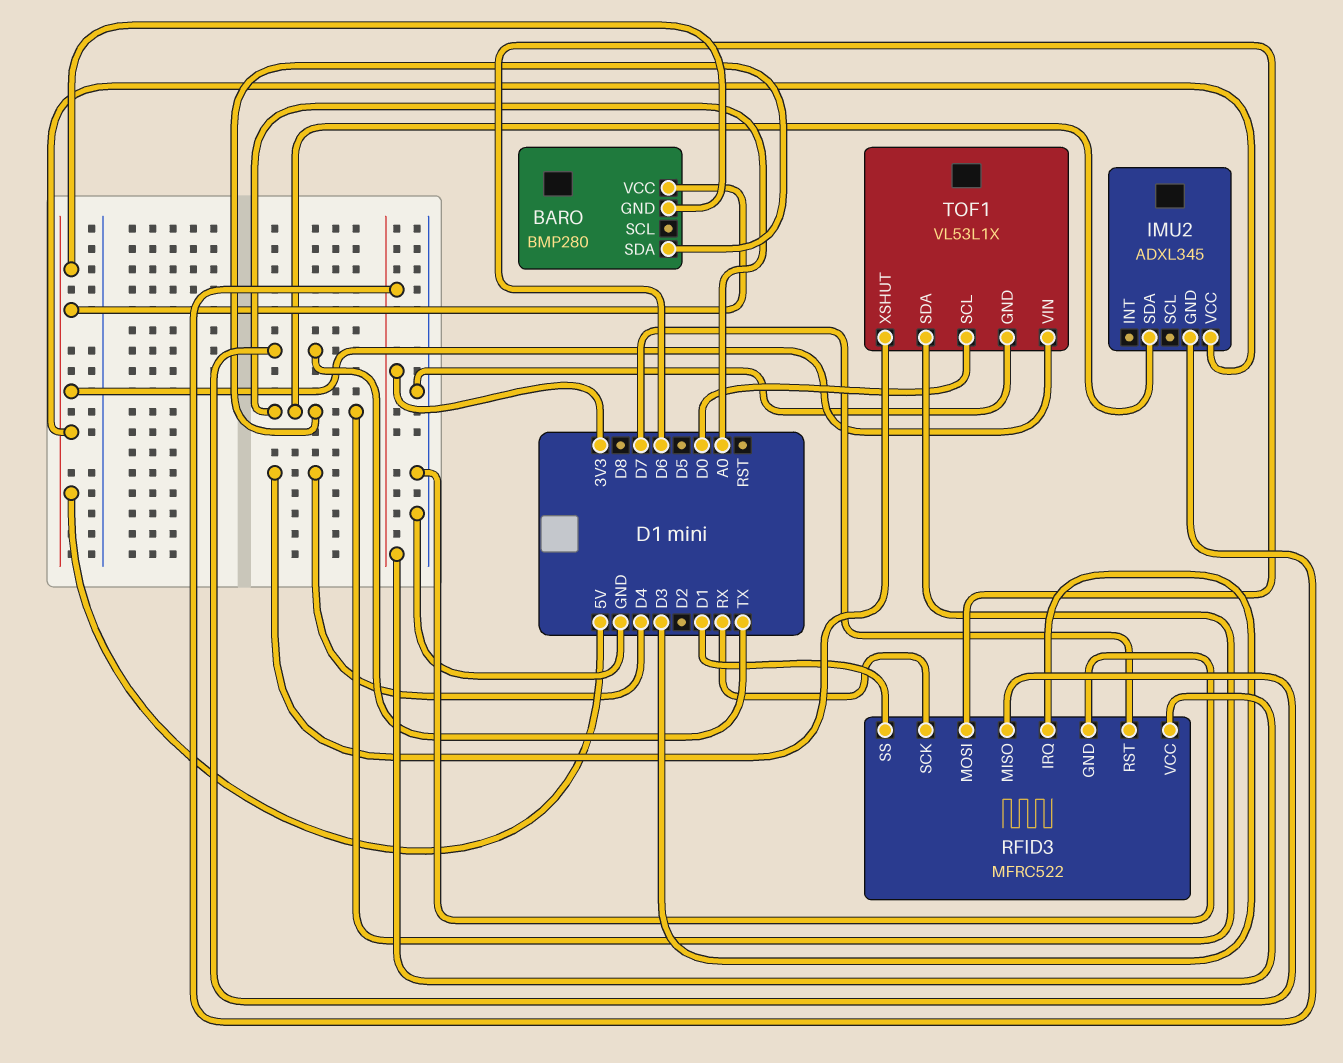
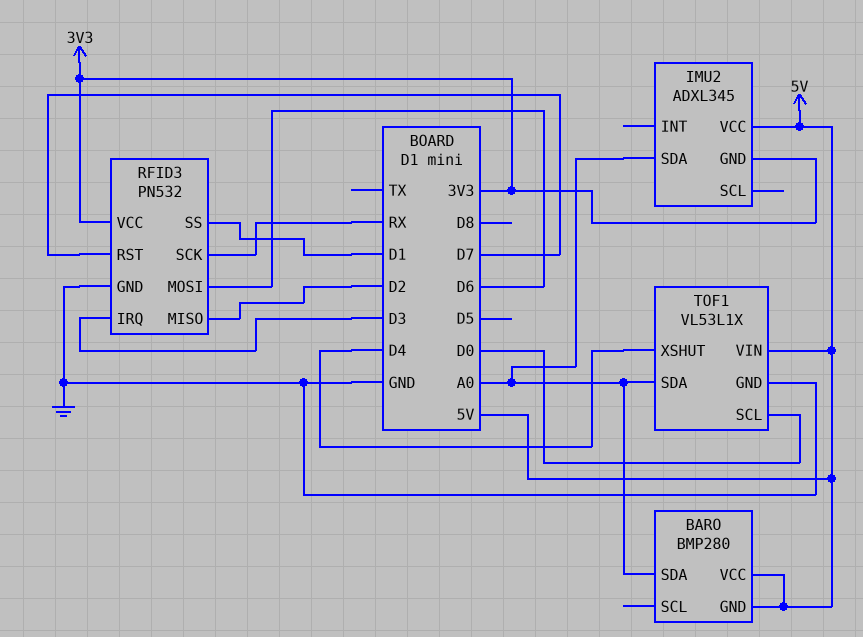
RFID3: MFRC522 -> PN532
RFID3 pin MISO: TX -> D2

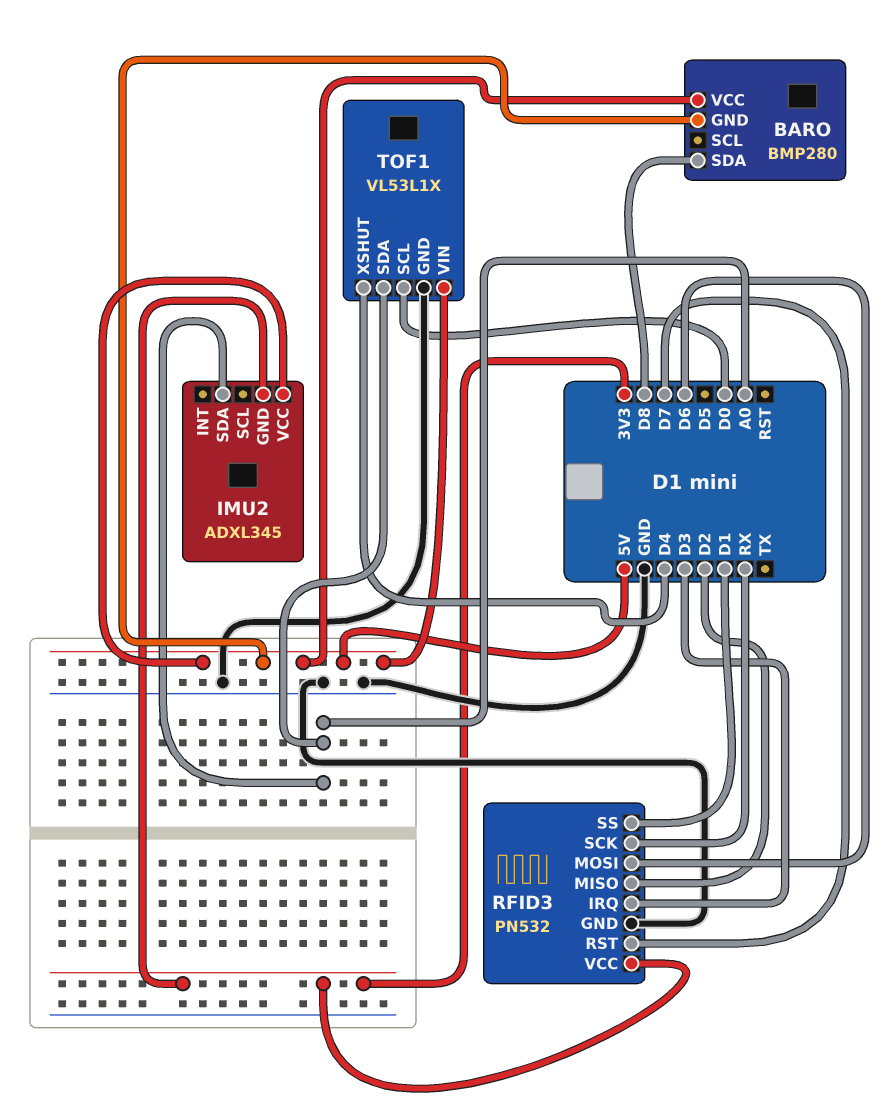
BARO pin SDA: A0 -> D8

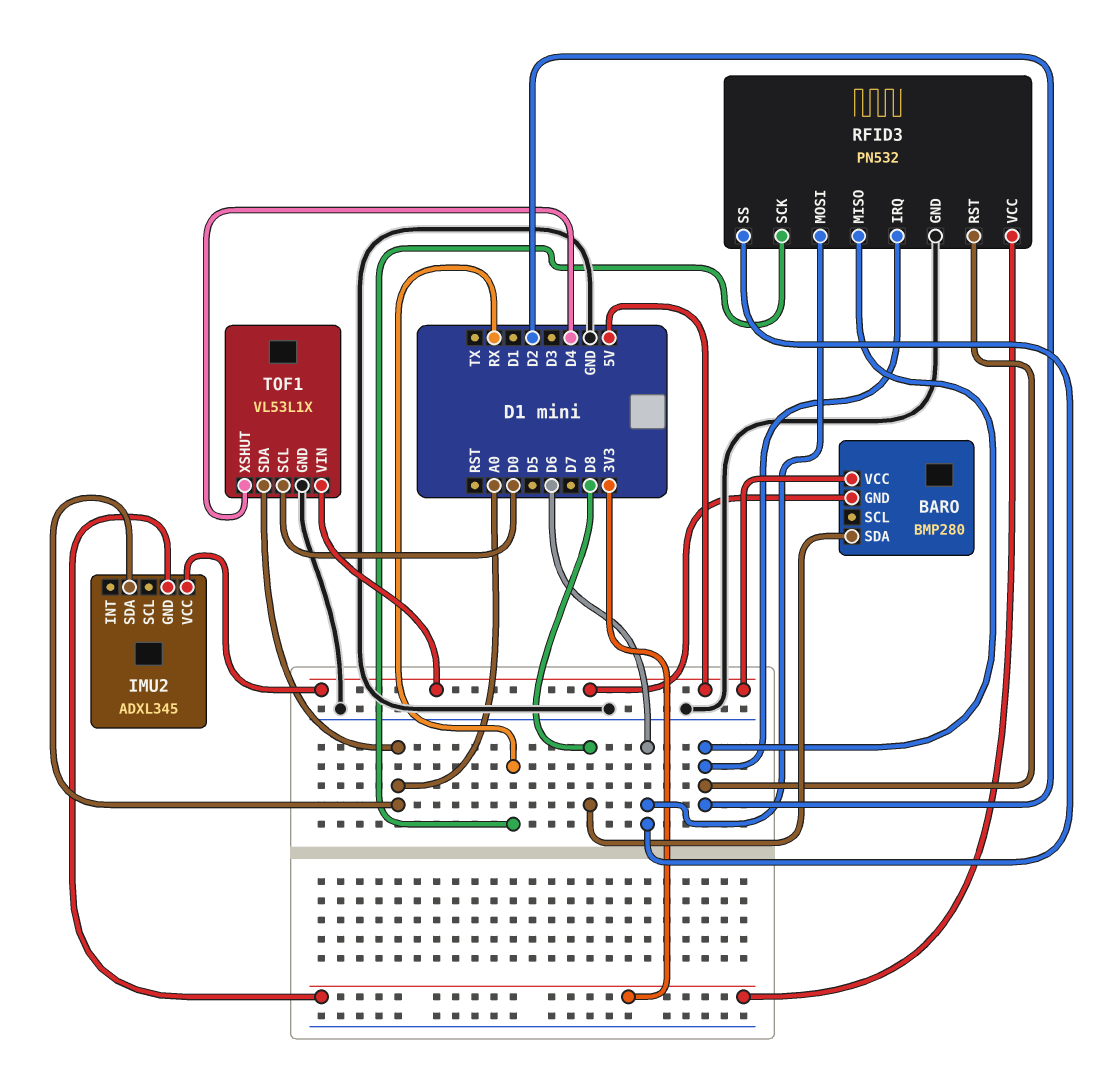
RFID3 pin IRQ: D3 -> D2
RFID3 pin RST: D7 -> D2
RFID3 pin SS: D1 -> D6

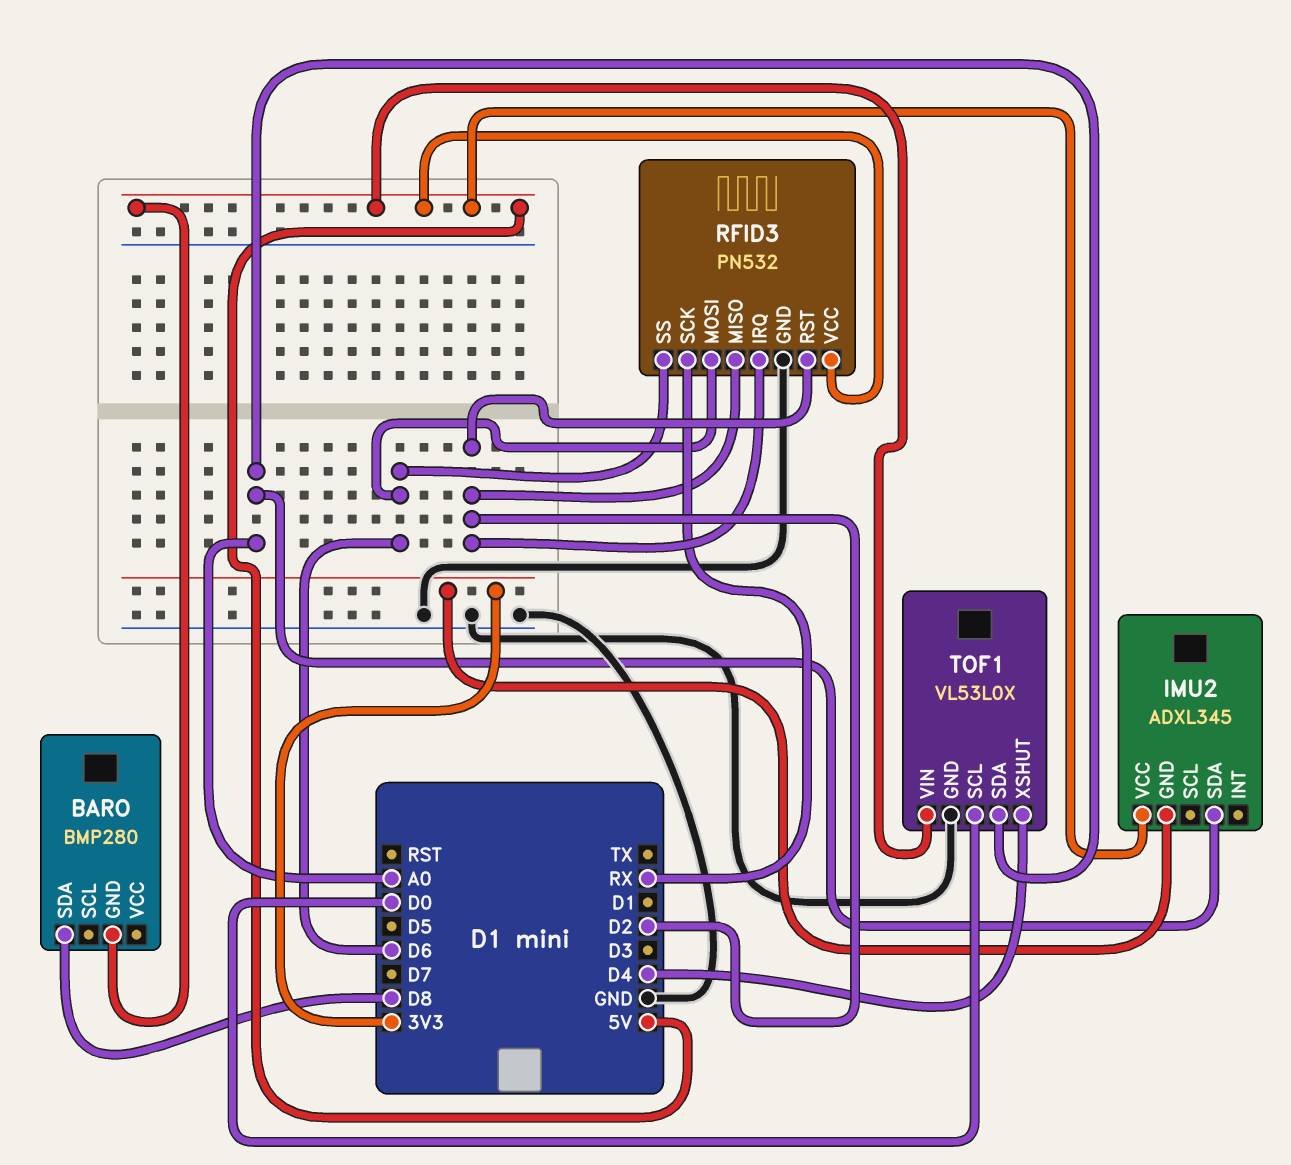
BARO pin VCC: 5V -> none
RFID3 pin VCC: 3V3 -> 5V
TOF1: VL53L1X -> VL53L0X

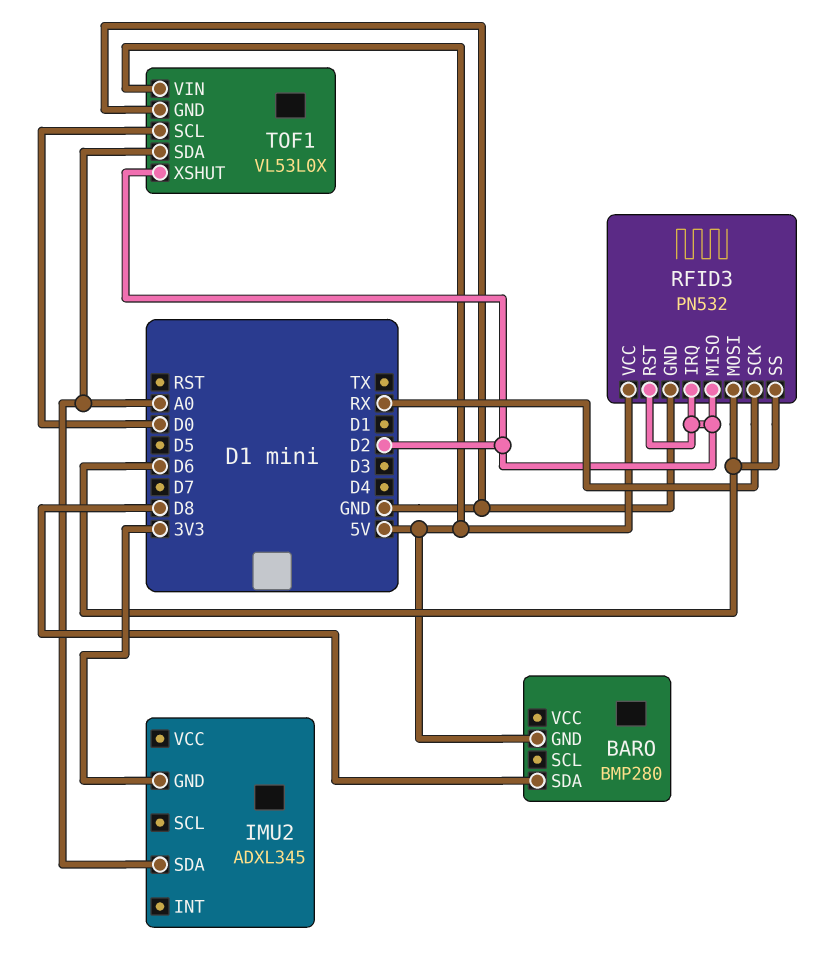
IMU2 pin VCC: 5V -> none
TOF1 pin XSHUT: D4 -> D2

